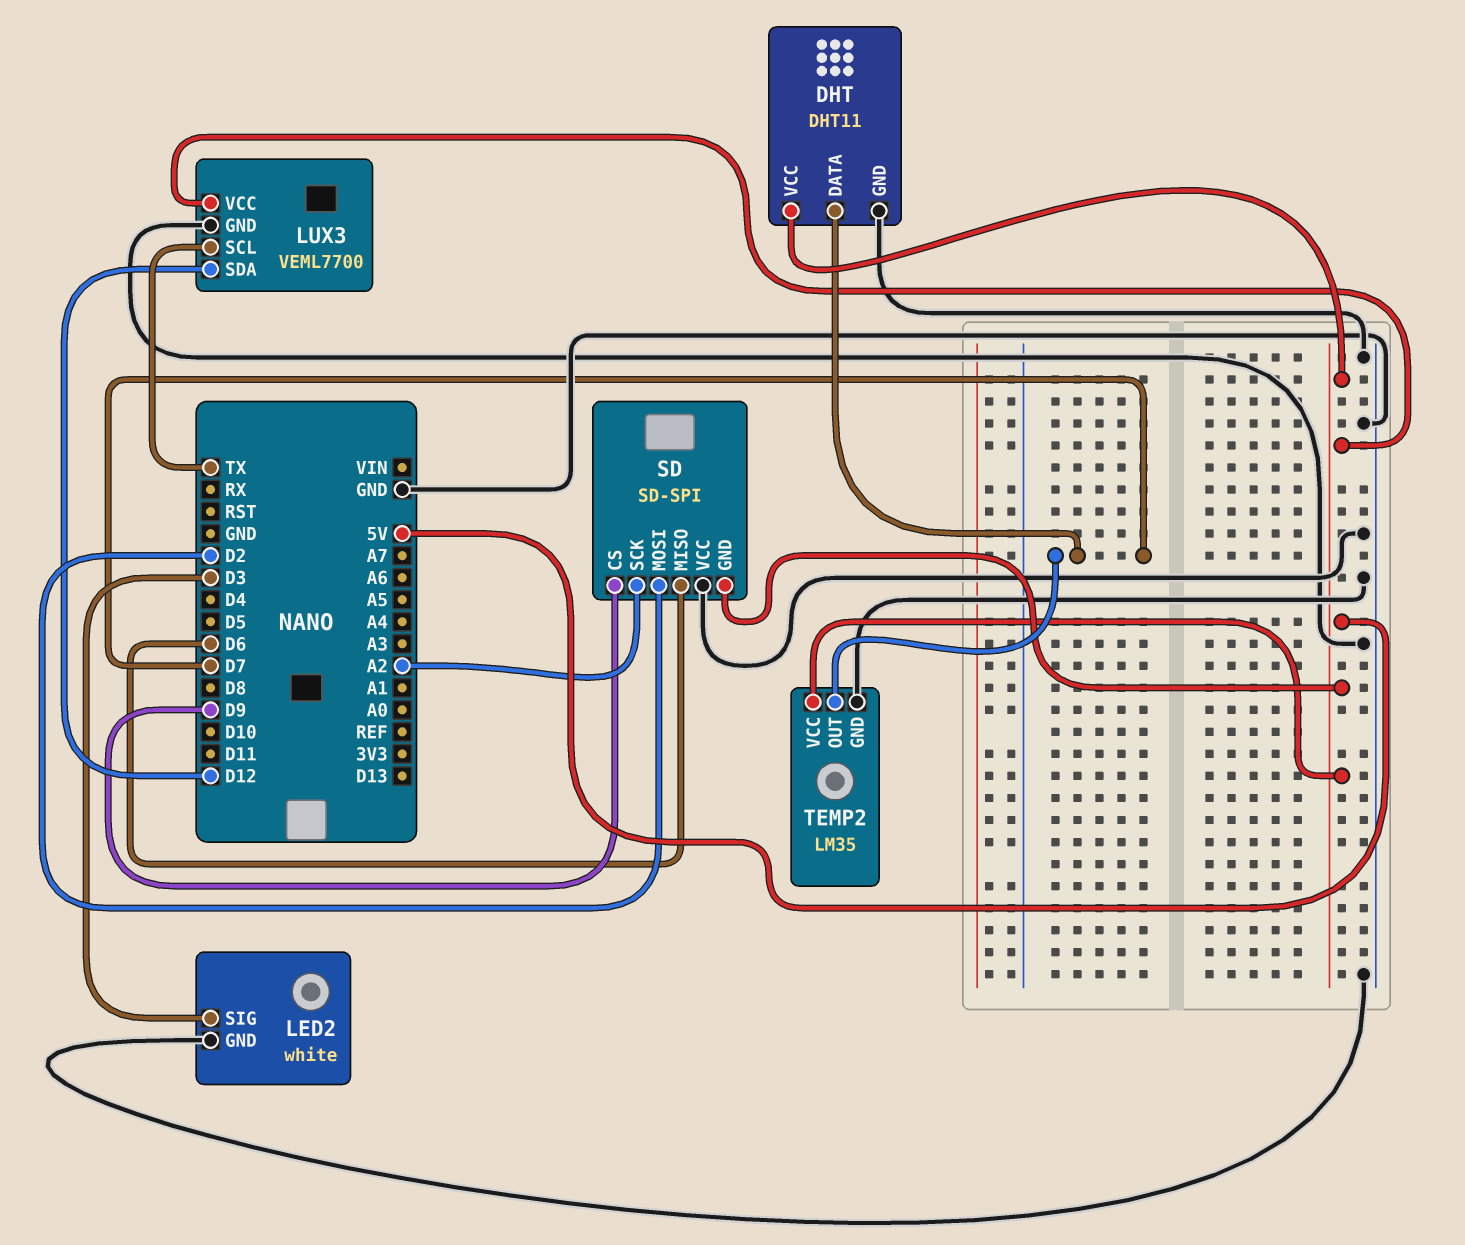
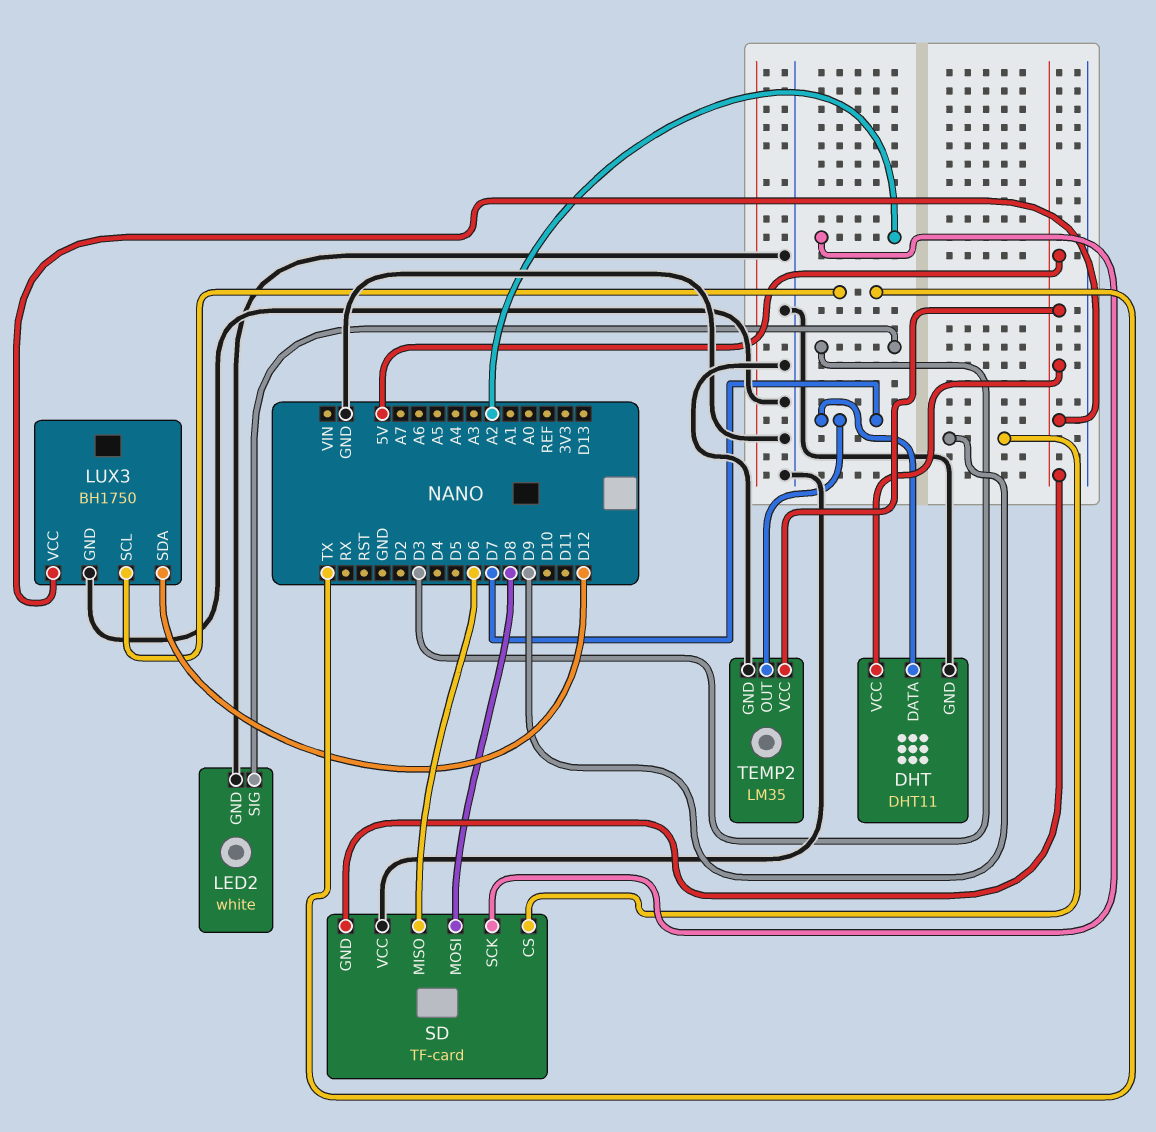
LUX3: VEML7700 -> BH1750
SD: SD-SPI -> TF-card
SD pin MOSI: D2 -> D8

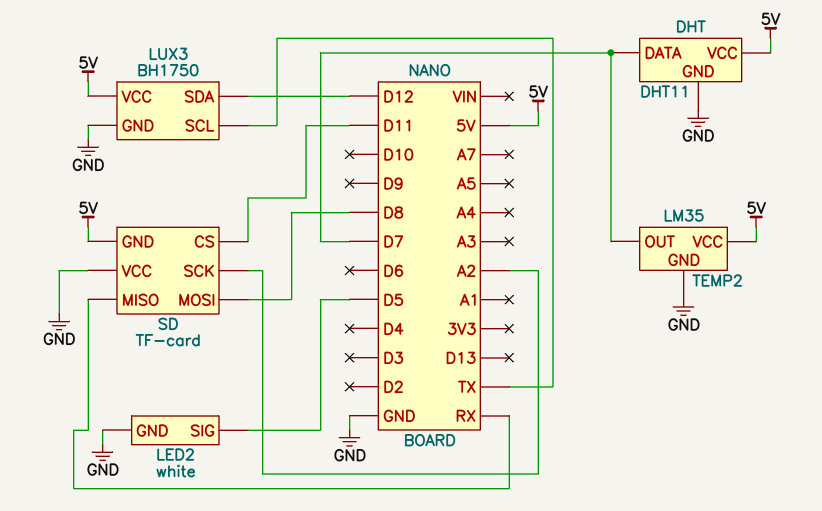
LED2 pin SIG: D3 -> D5
SD pin CS: D9 -> D11
SD pin MISO: D6 -> RX

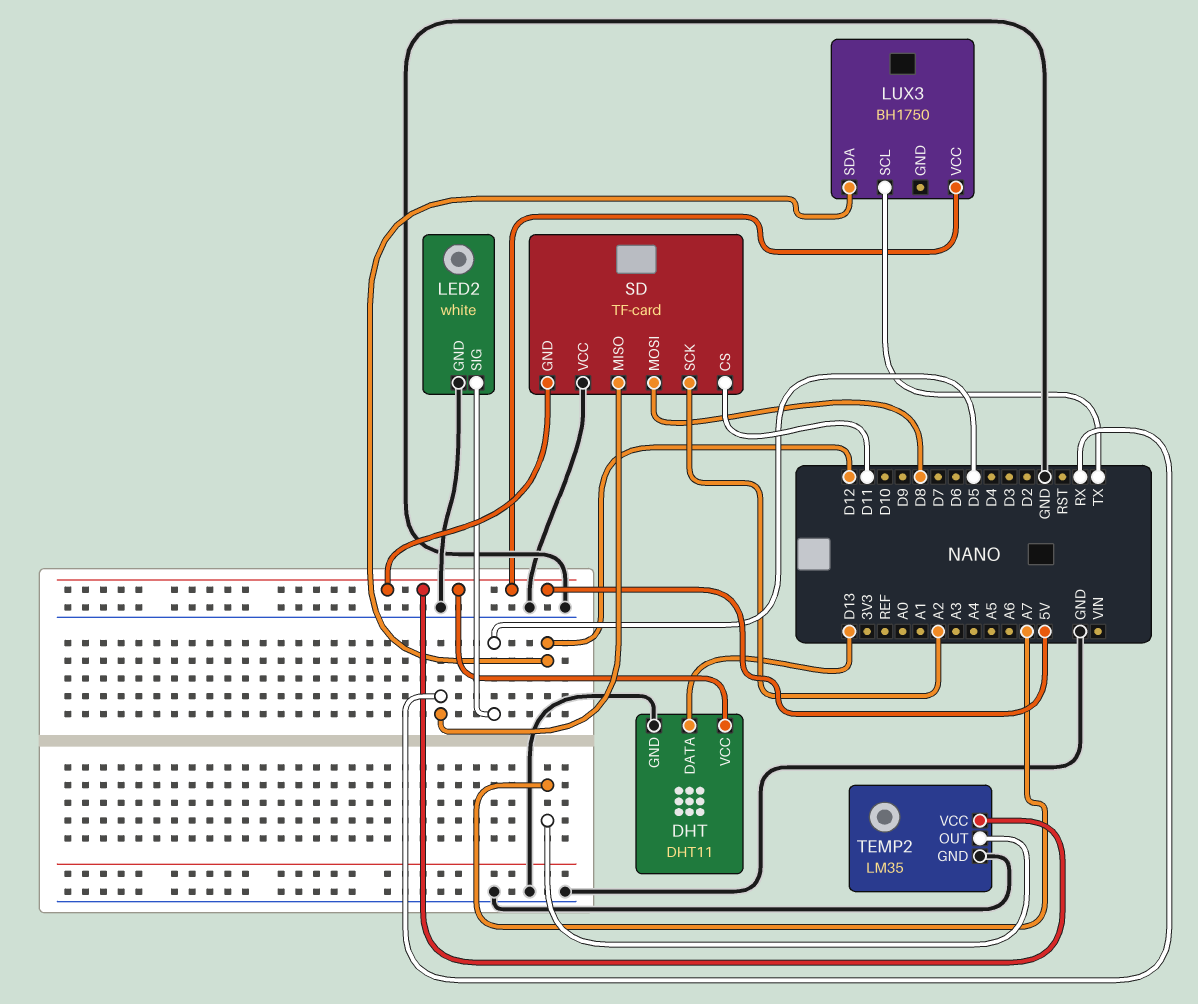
DHT pin DATA: D7 -> D13
LUX3 pin GND: GND -> none
TEMP2 pin OUT: D7 -> A7

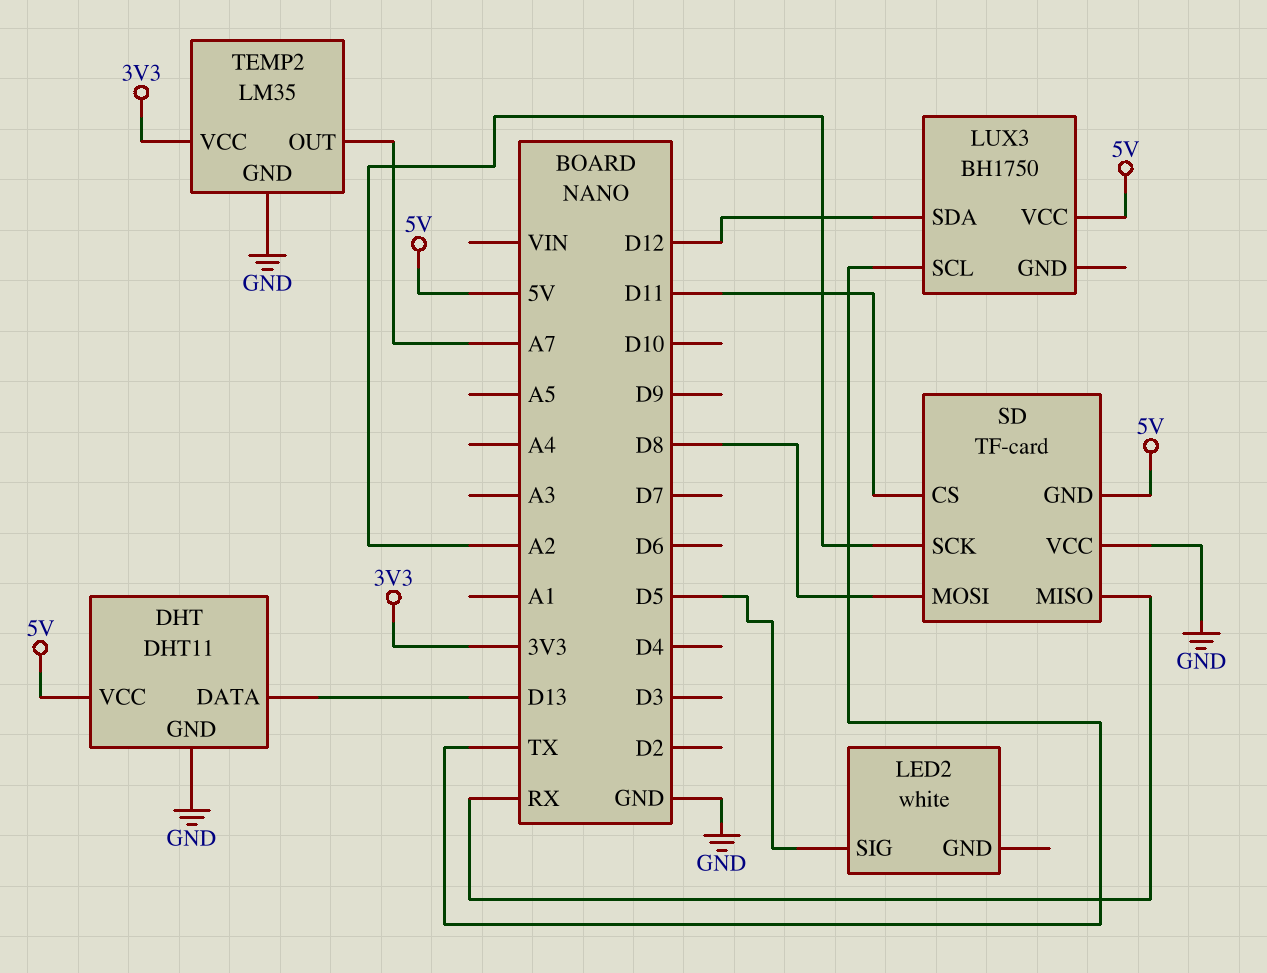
LED2 pin GND: GND -> none
TEMP2 pin VCC: 5V -> 3V3

